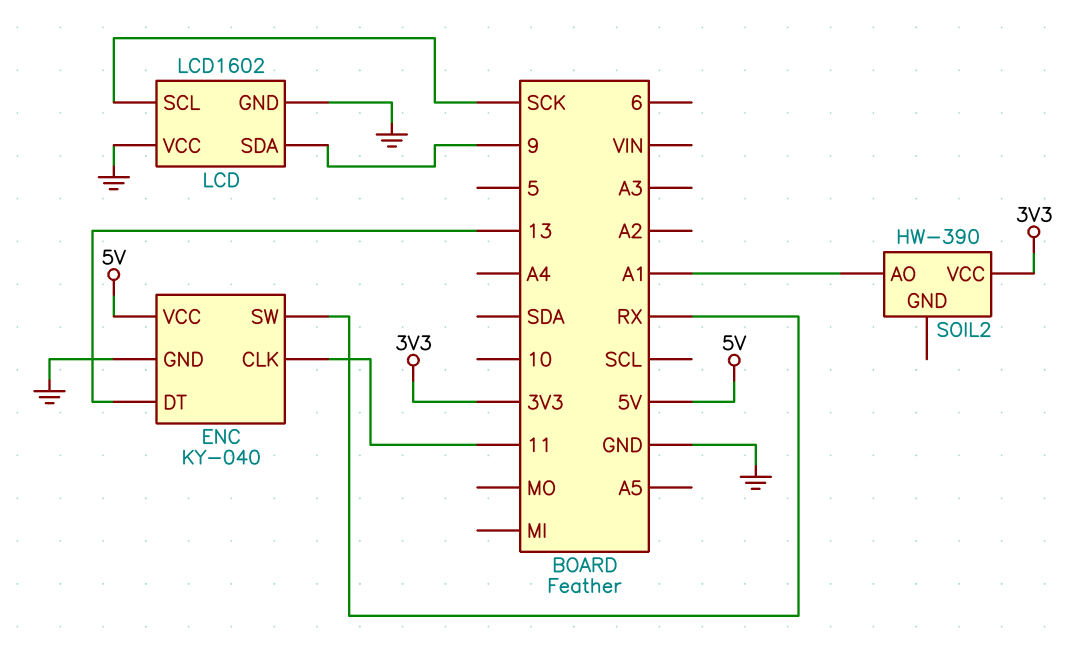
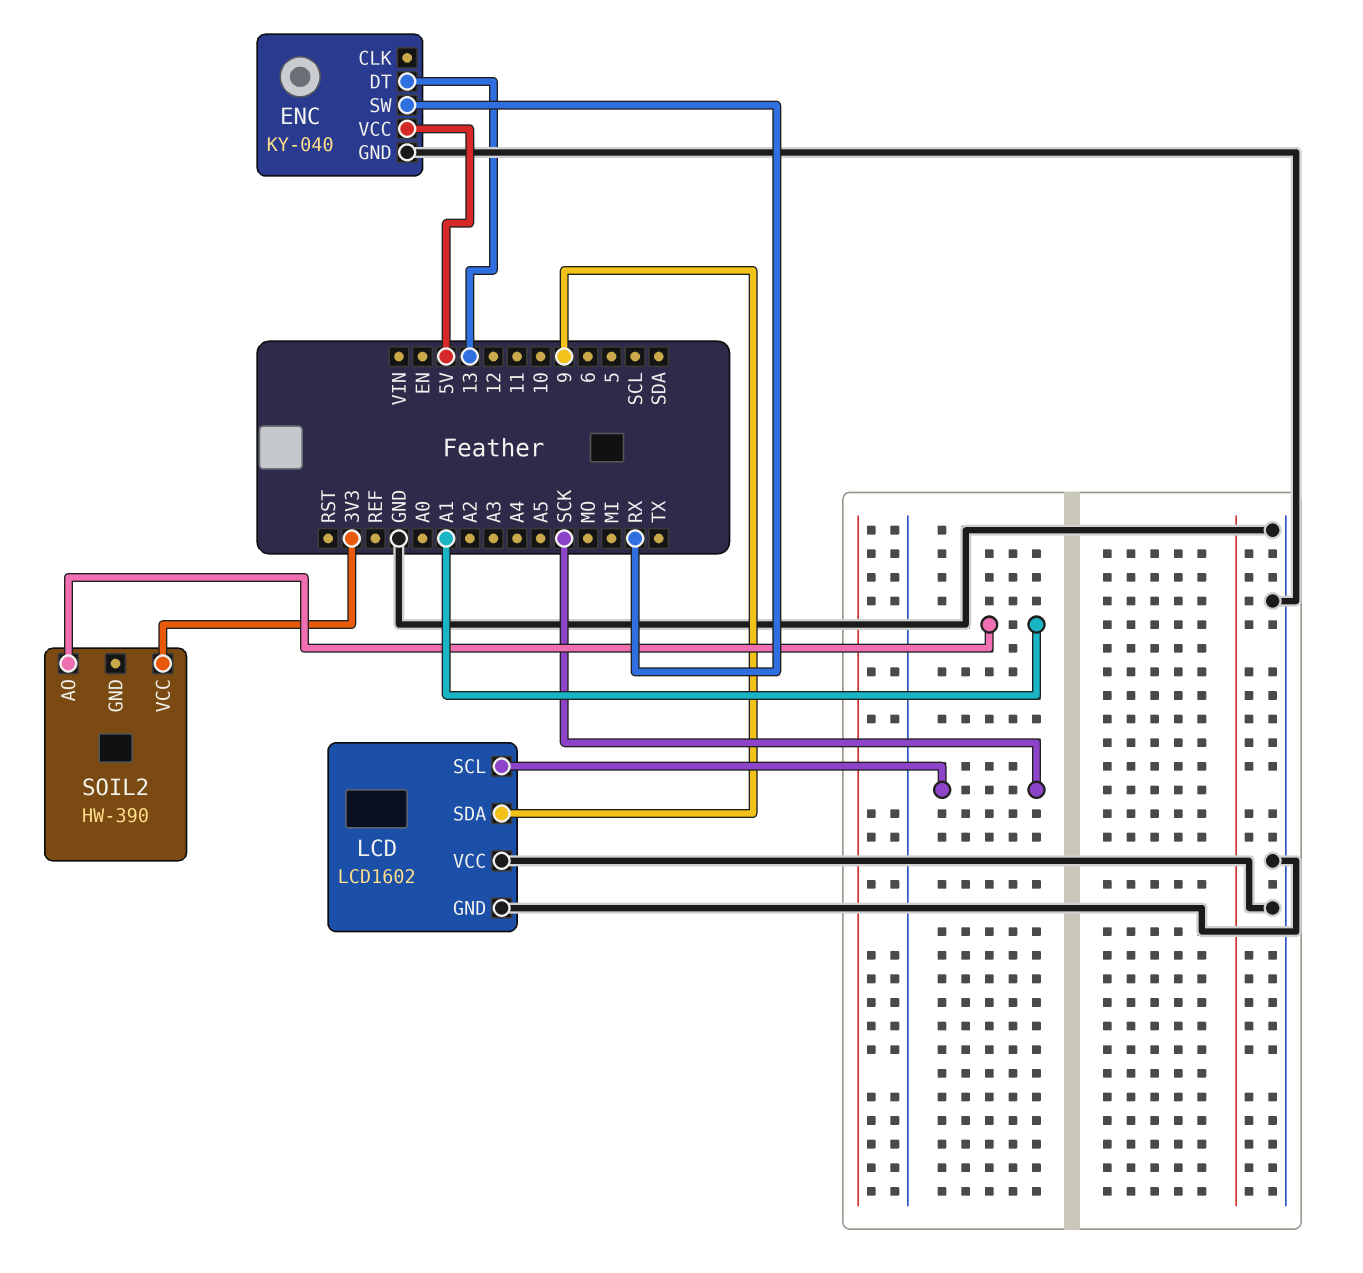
ENC pin CLK: 11 -> none

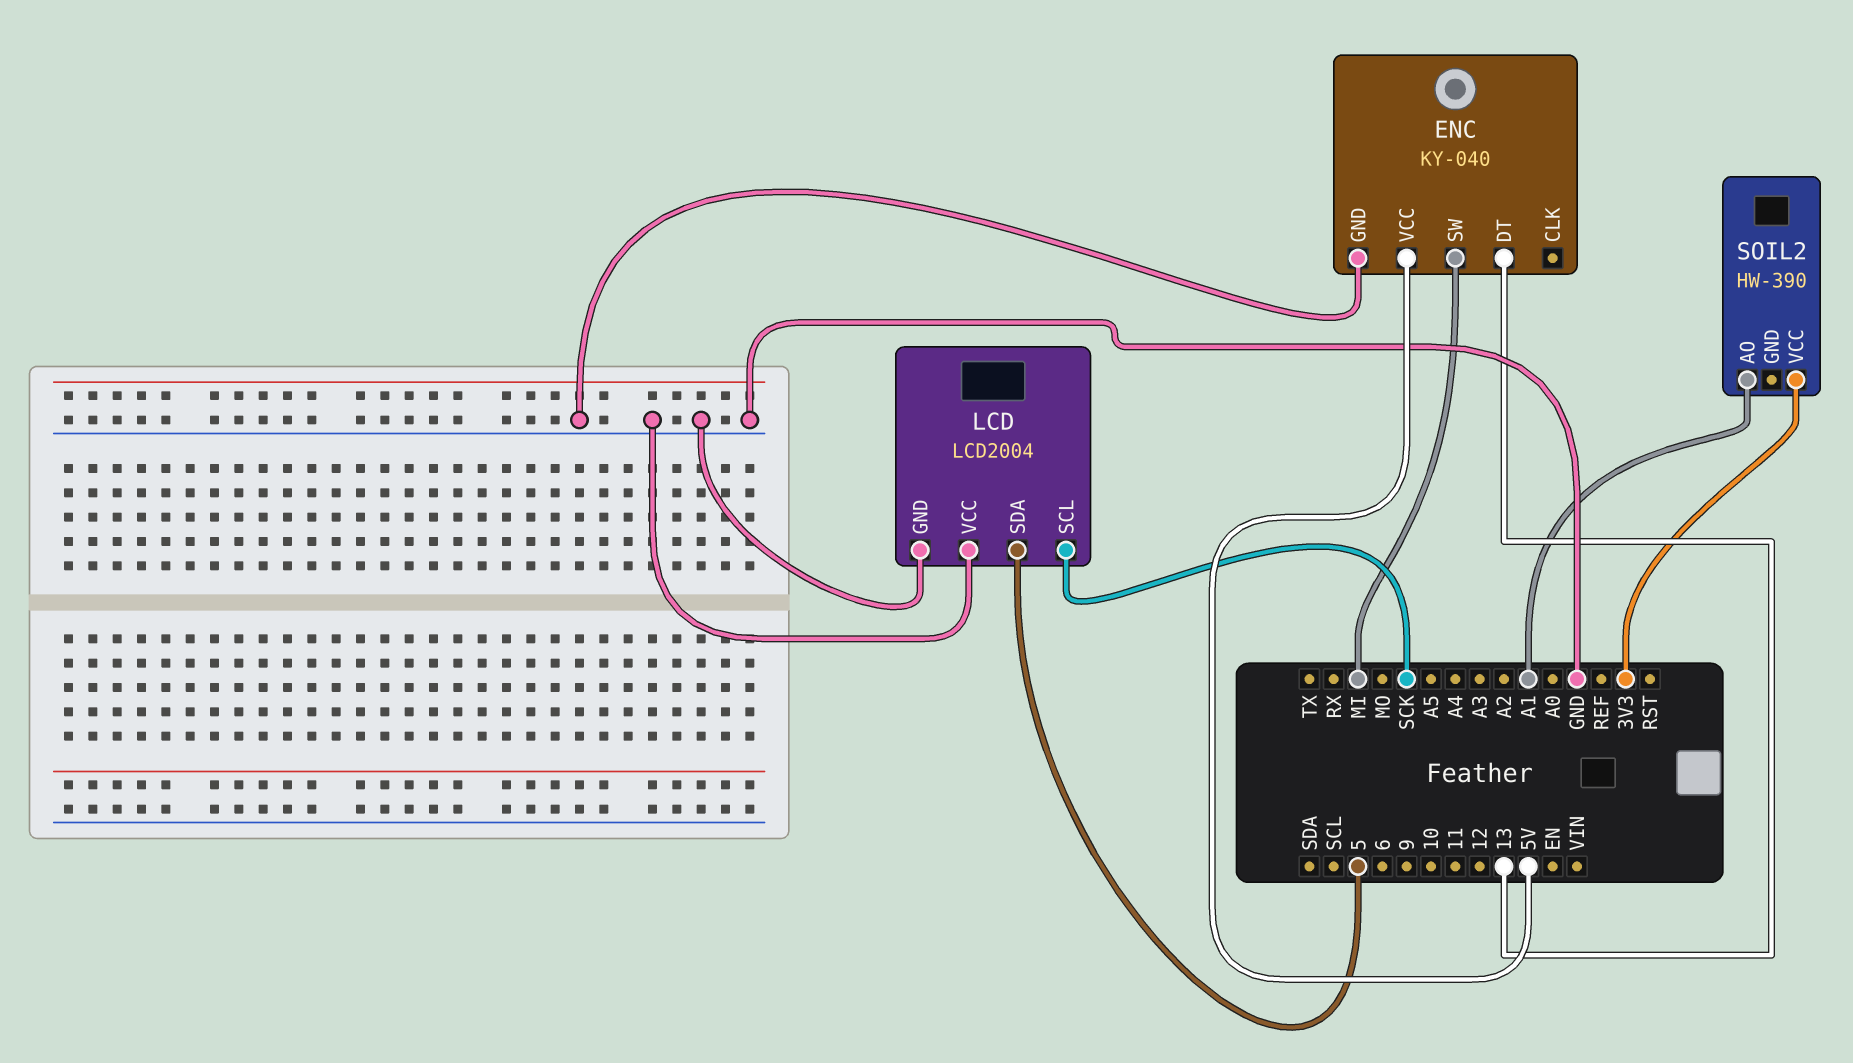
ENC pin SW: RX -> MI
LCD: LCD1602 -> LCD2004
LCD pin SDA: 9 -> 5

